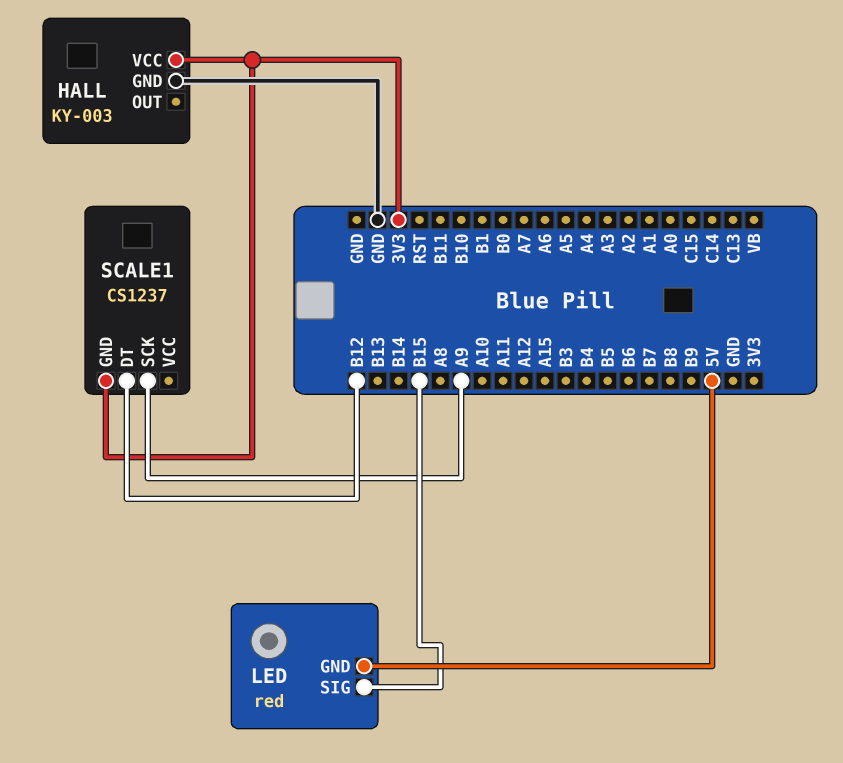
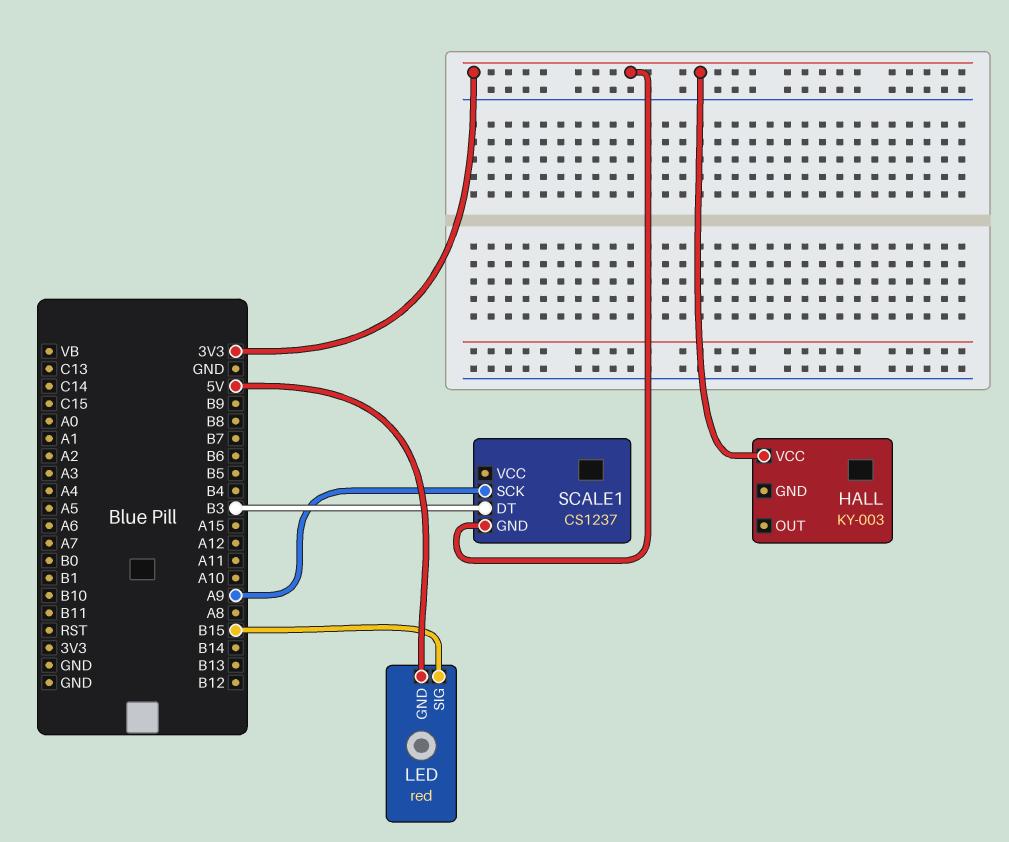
HALL pin GND: GND -> none
SCALE1 pin DT: B12 -> B3

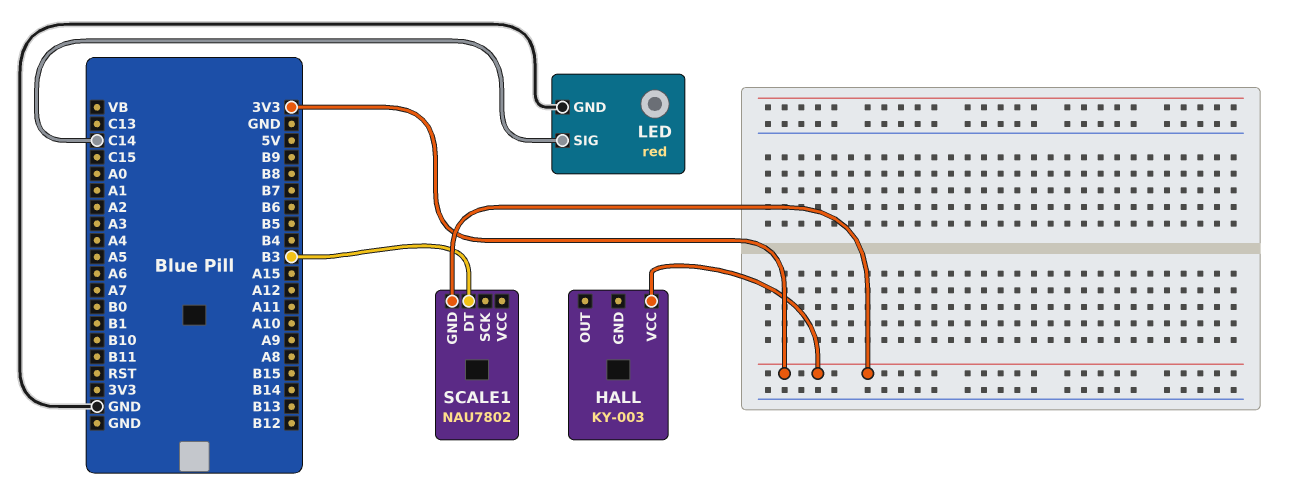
LED pin GND: 5V -> GND
LED pin SIG: B15 -> C14
SCALE1: CS1237 -> NAU7802
SCALE1 pin SCK: A9 -> none

